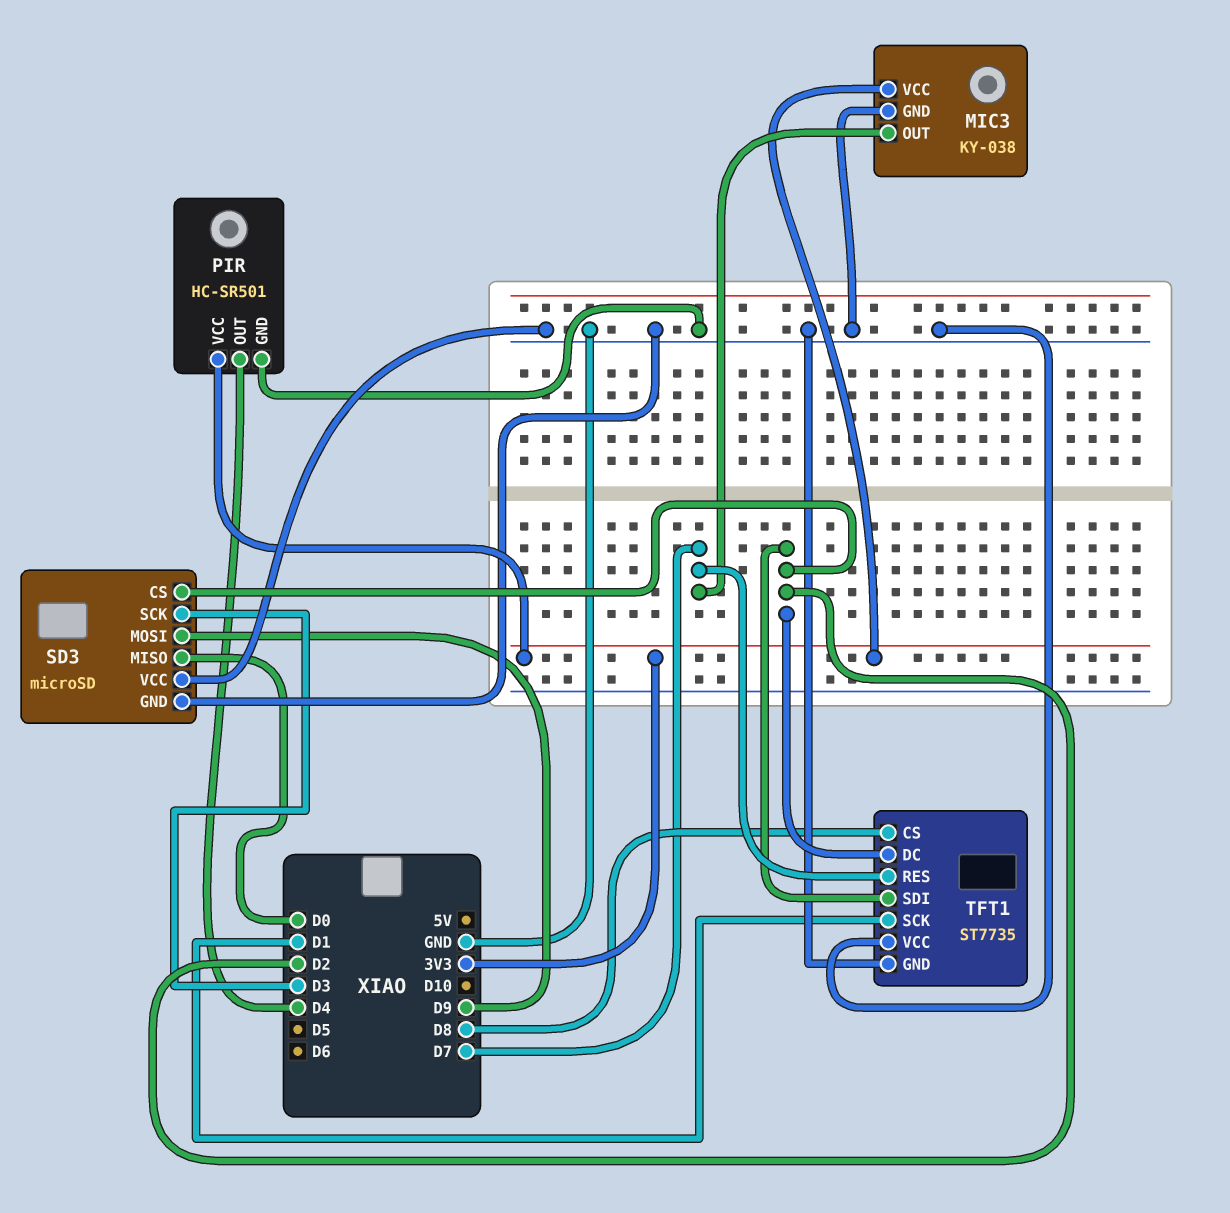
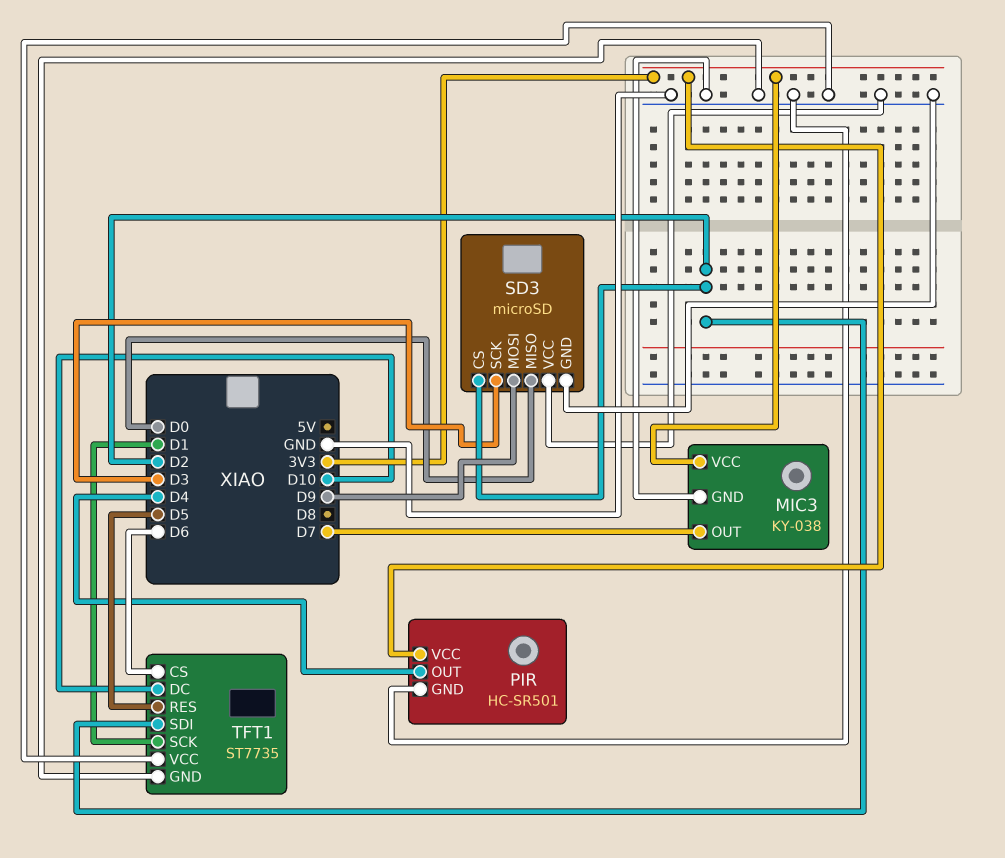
TFT1 pin CS: D8 -> D6
TFT1 pin DC: D2 -> D10
TFT1 pin RES: D7 -> D5

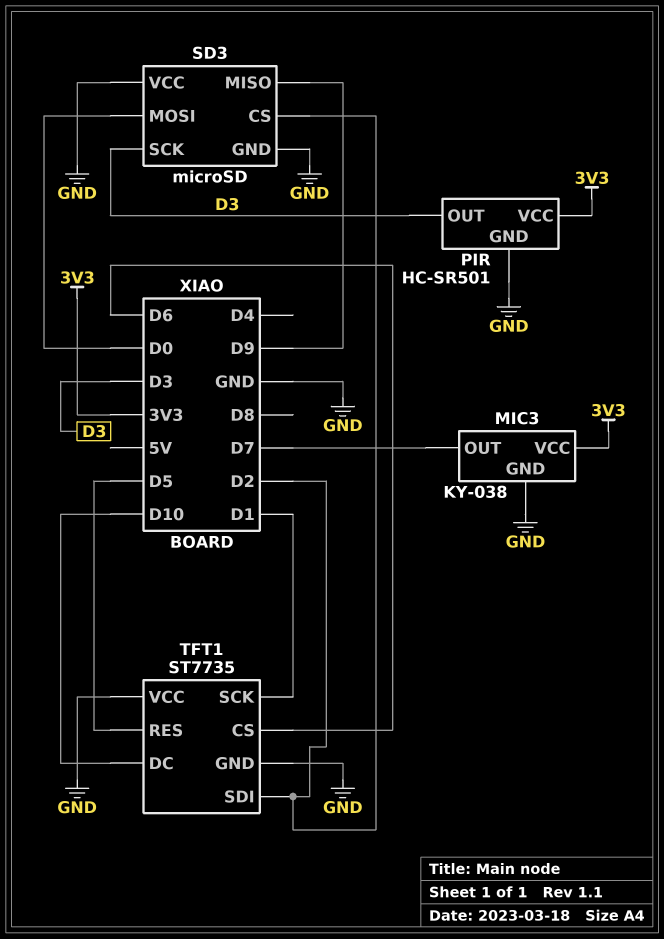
PIR pin OUT: D4 -> D3
SD3 pin MISO: D0 -> D9
SD3 pin MOSI: D9 -> D0

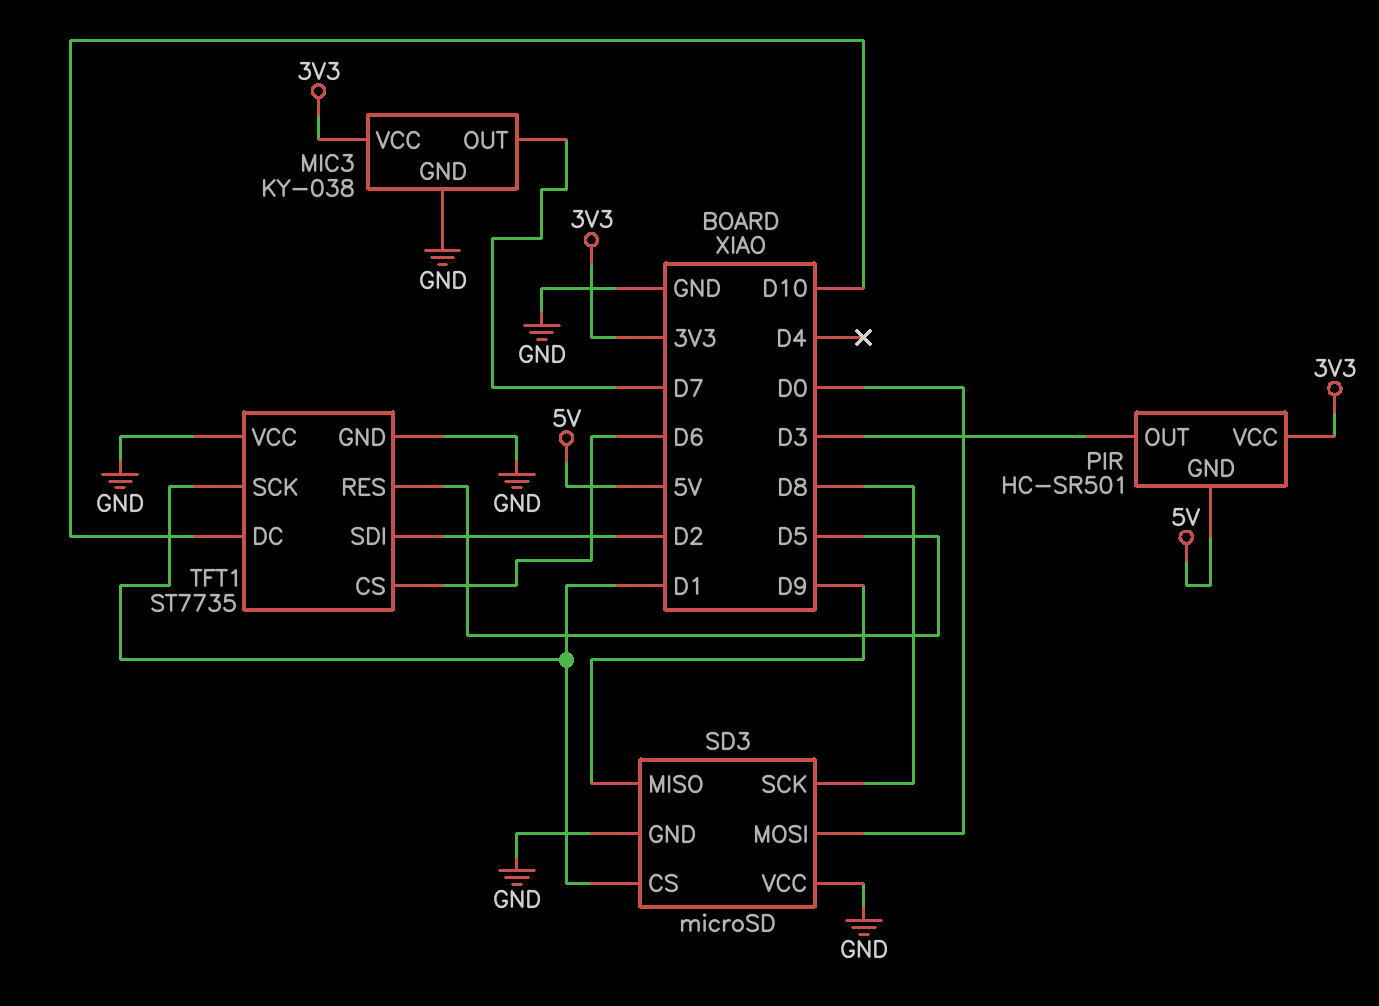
PIR pin GND: GND -> 5V
SD3 pin CS: D2 -> D1
SD3 pin SCK: D3 -> D8

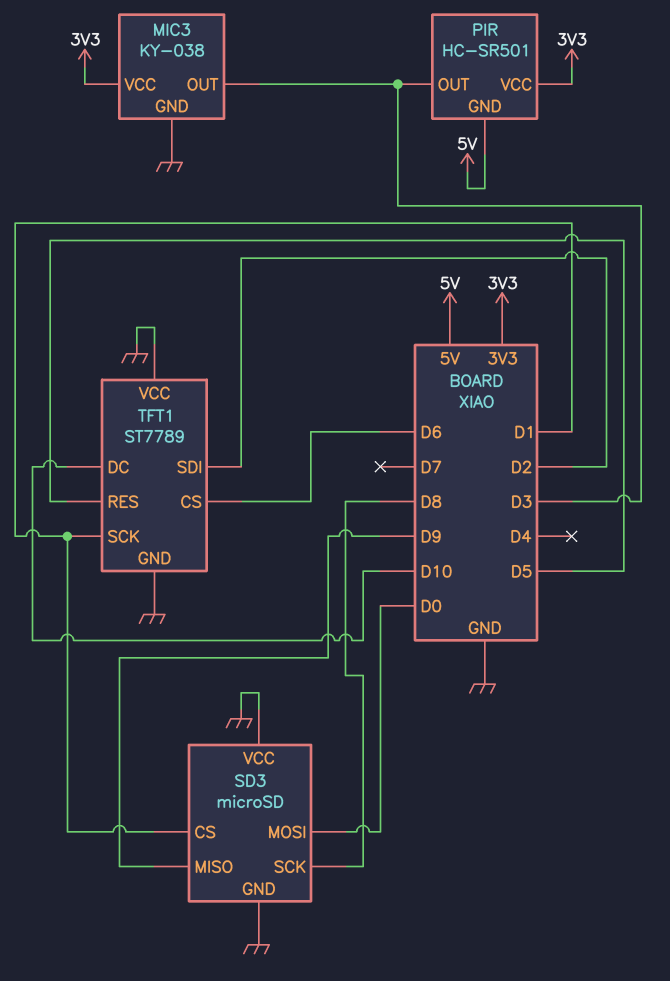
MIC3 pin OUT: D7 -> D3
TFT1: ST7735 -> ST7789

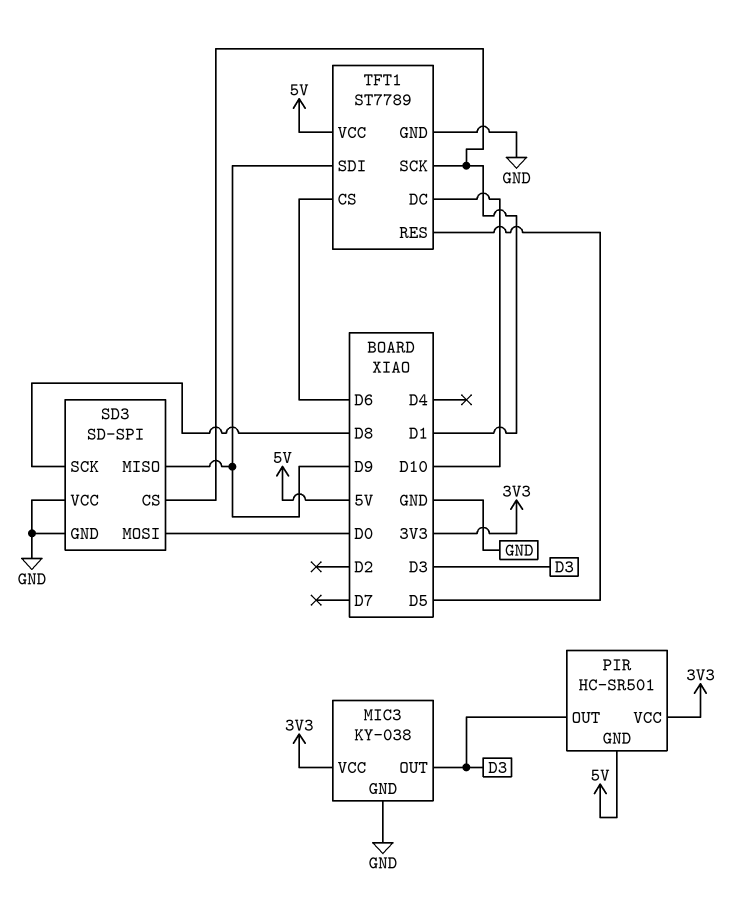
SD3: microSD -> SD-SPI
TFT1 pin SDI: D2 -> D9
TFT1 pin VCC: GND -> 5V

